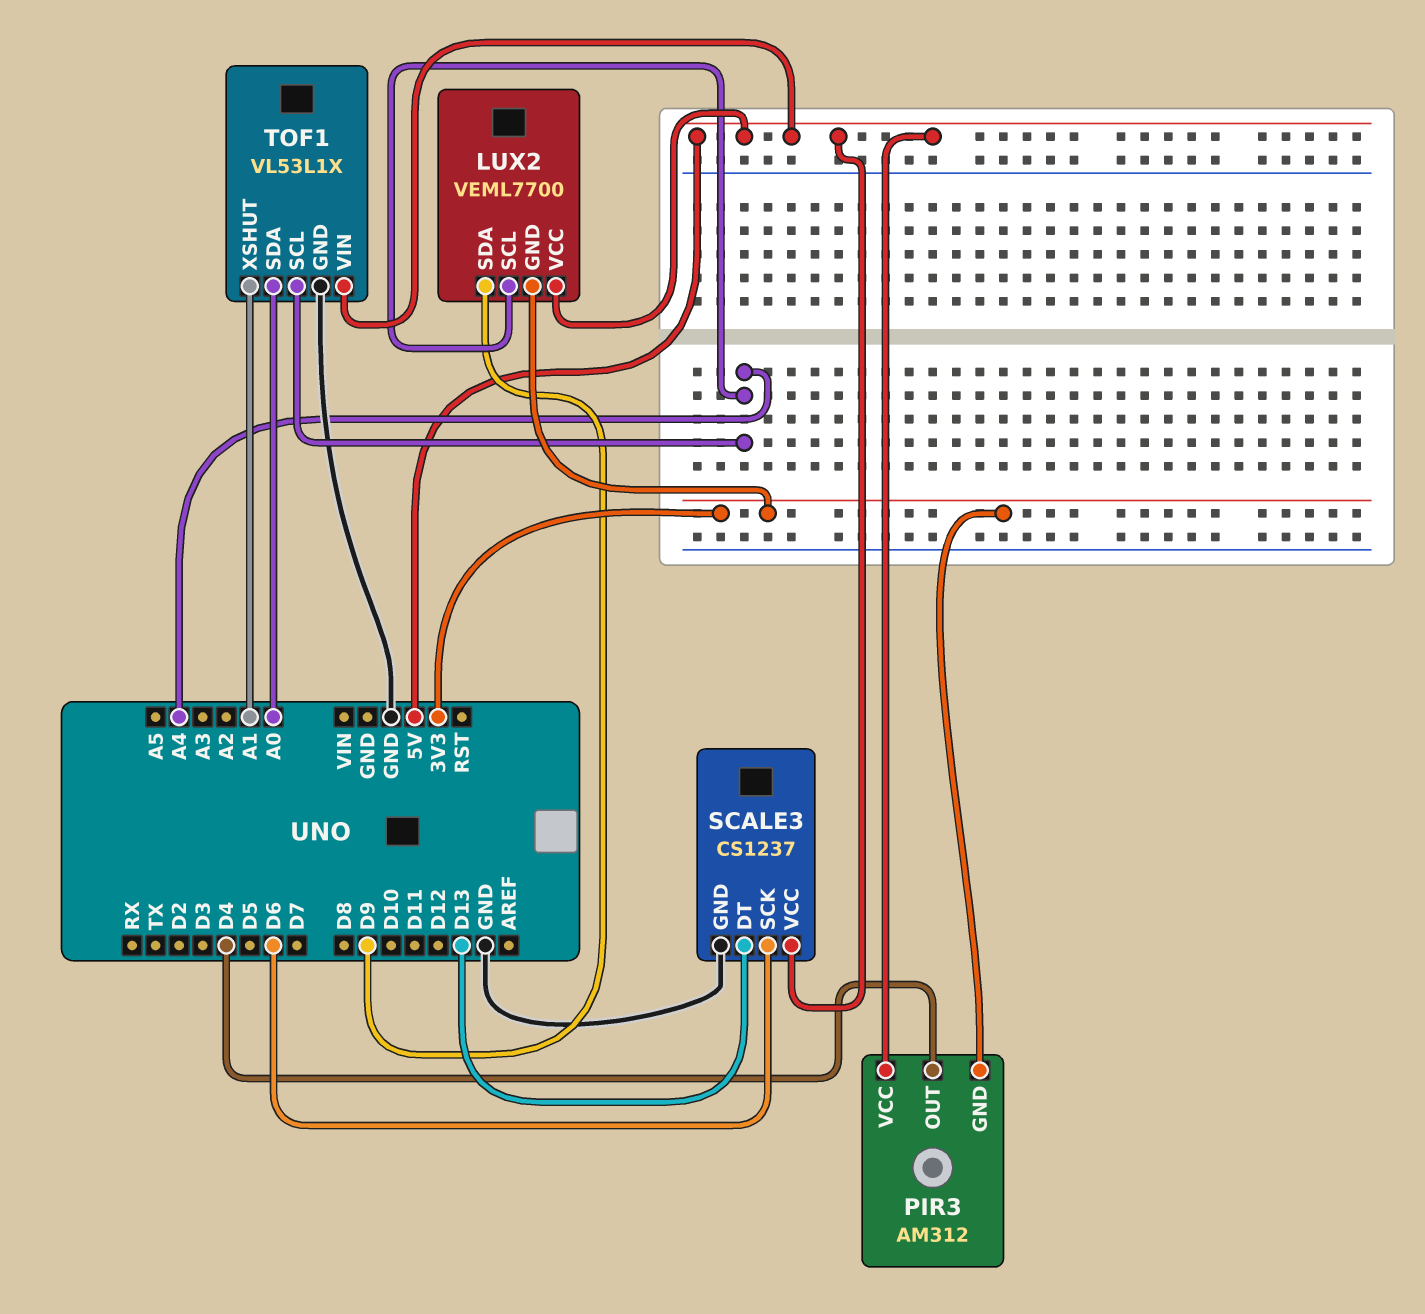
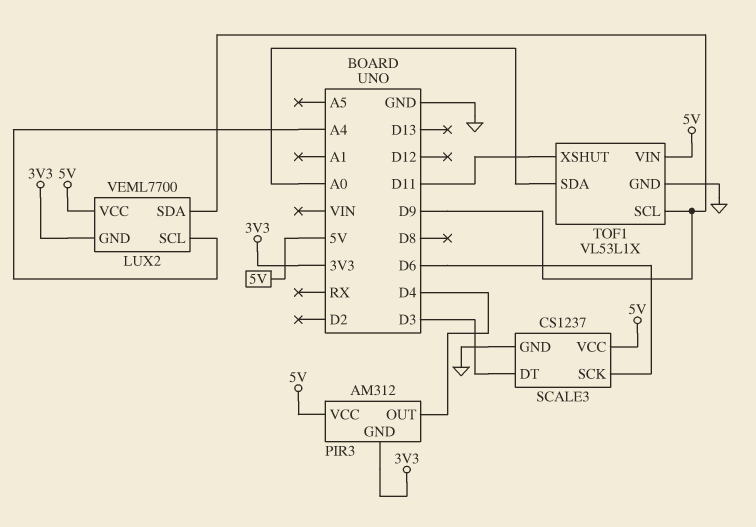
SCALE3 pin DT: D13 -> D3
TOF1 pin SCL: A4 -> D9
TOF1 pin XSHUT: A1 -> D11

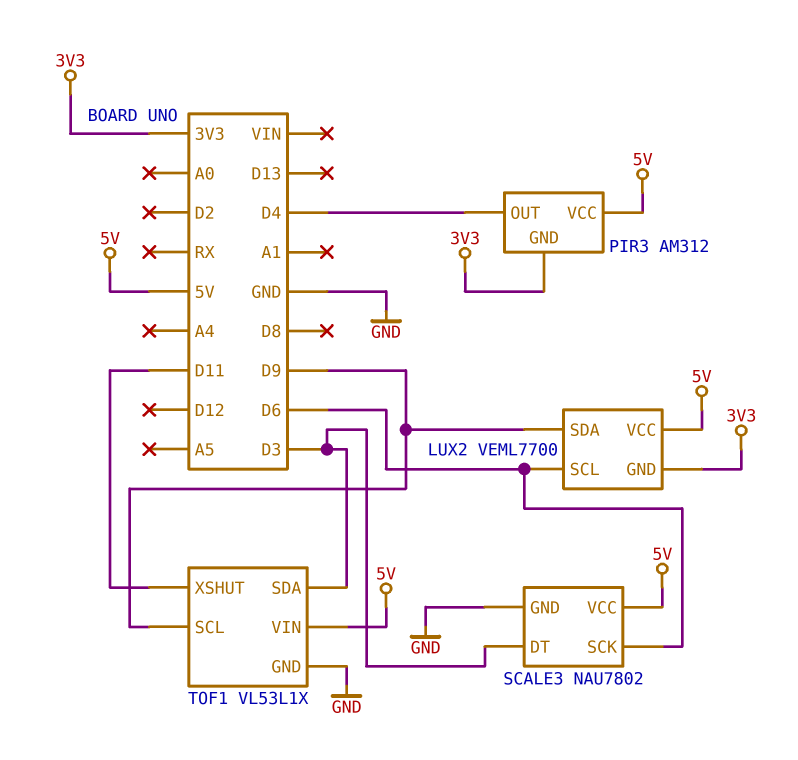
LUX2 pin SCL: A4 -> D6
SCALE3: CS1237 -> NAU7802
TOF1 pin SDA: A0 -> D3

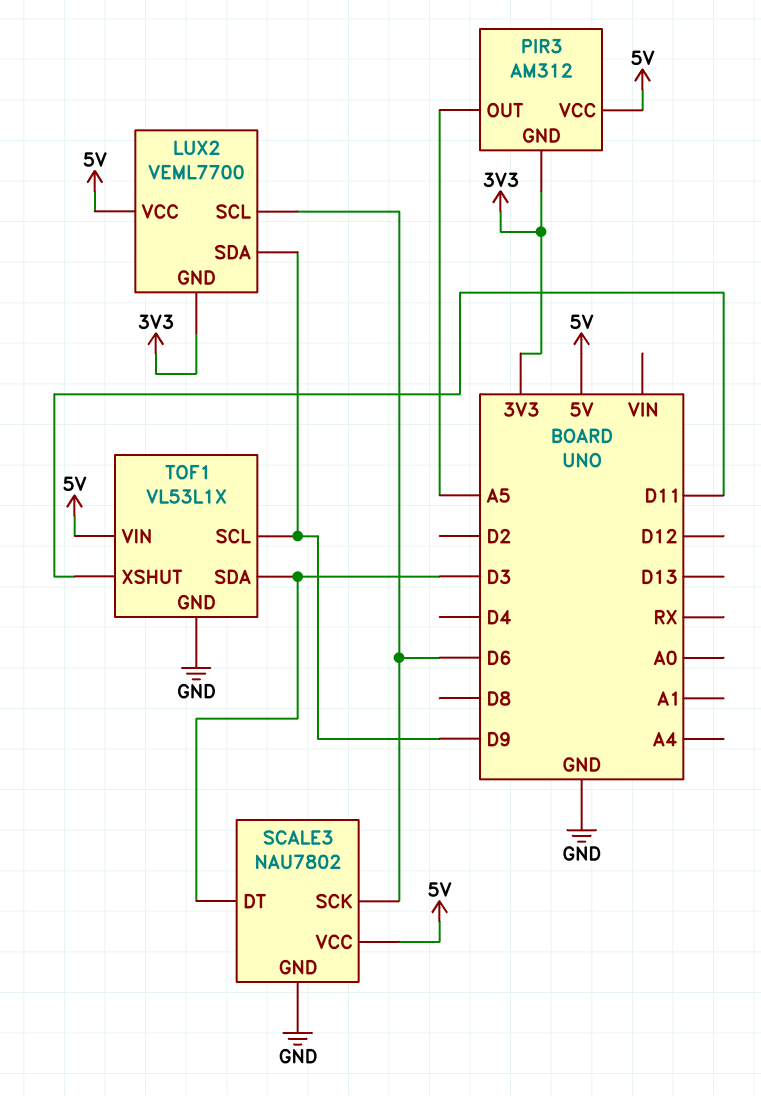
PIR3 pin OUT: D4 -> A5

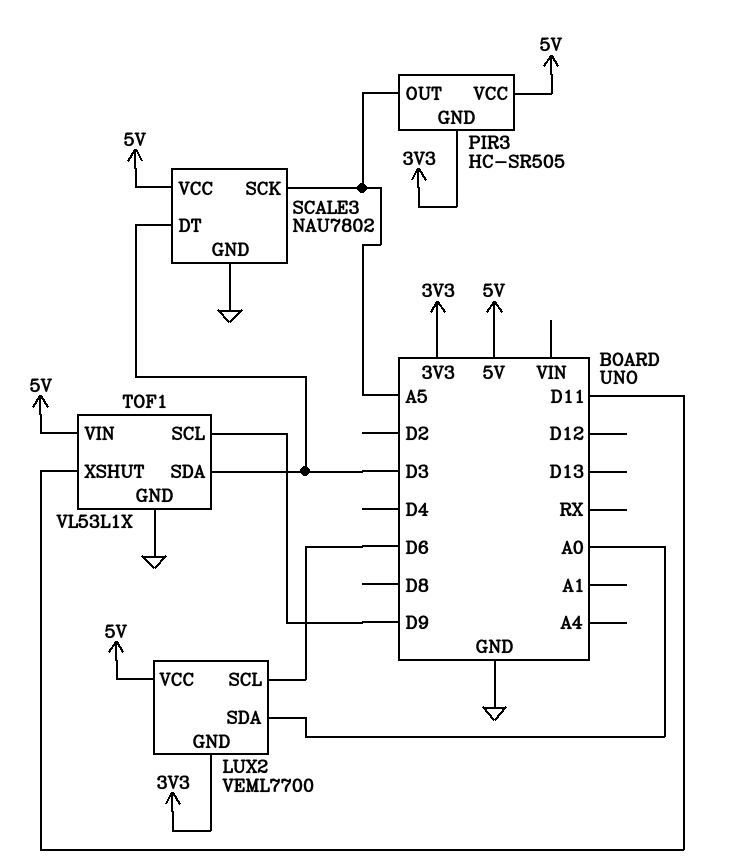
LUX2 pin SDA: D9 -> A0
PIR3: AM312 -> HC-SR505
SCALE3 pin SCK: D6 -> A5

